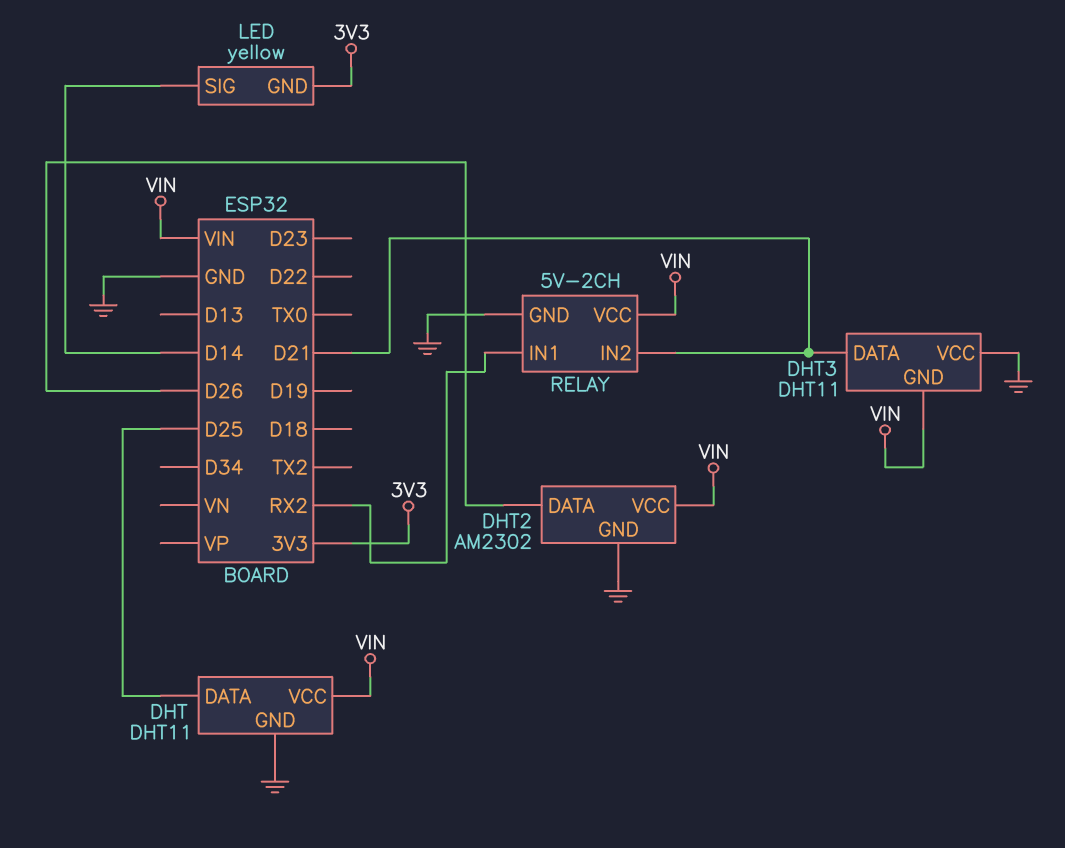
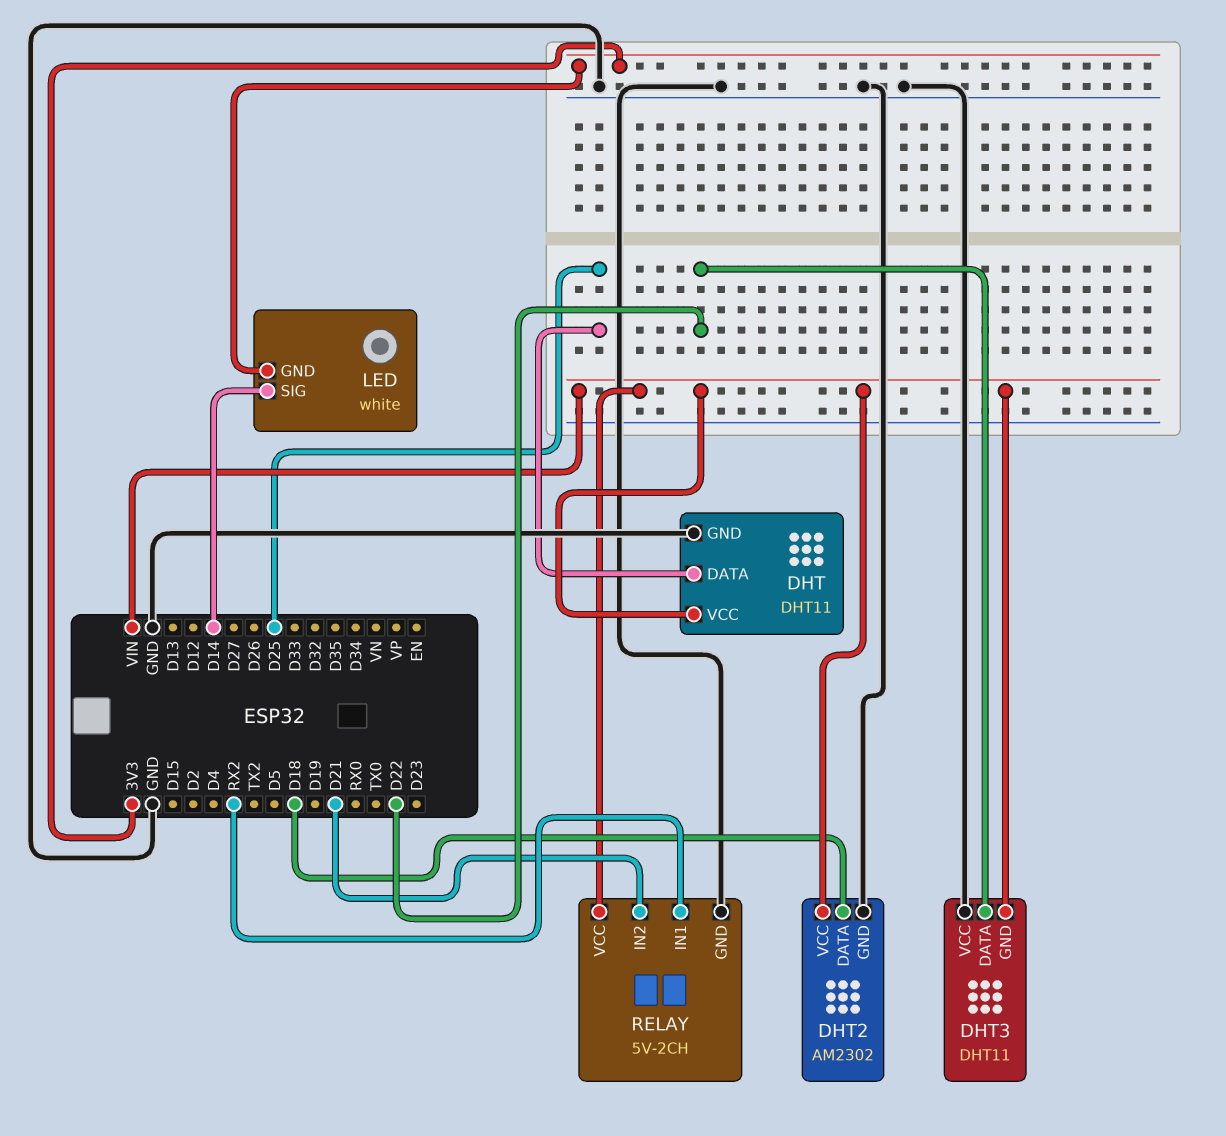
DHT2 pin DATA: D26 -> D18
DHT3 pin DATA: D21 -> D22
LED: yellow -> white

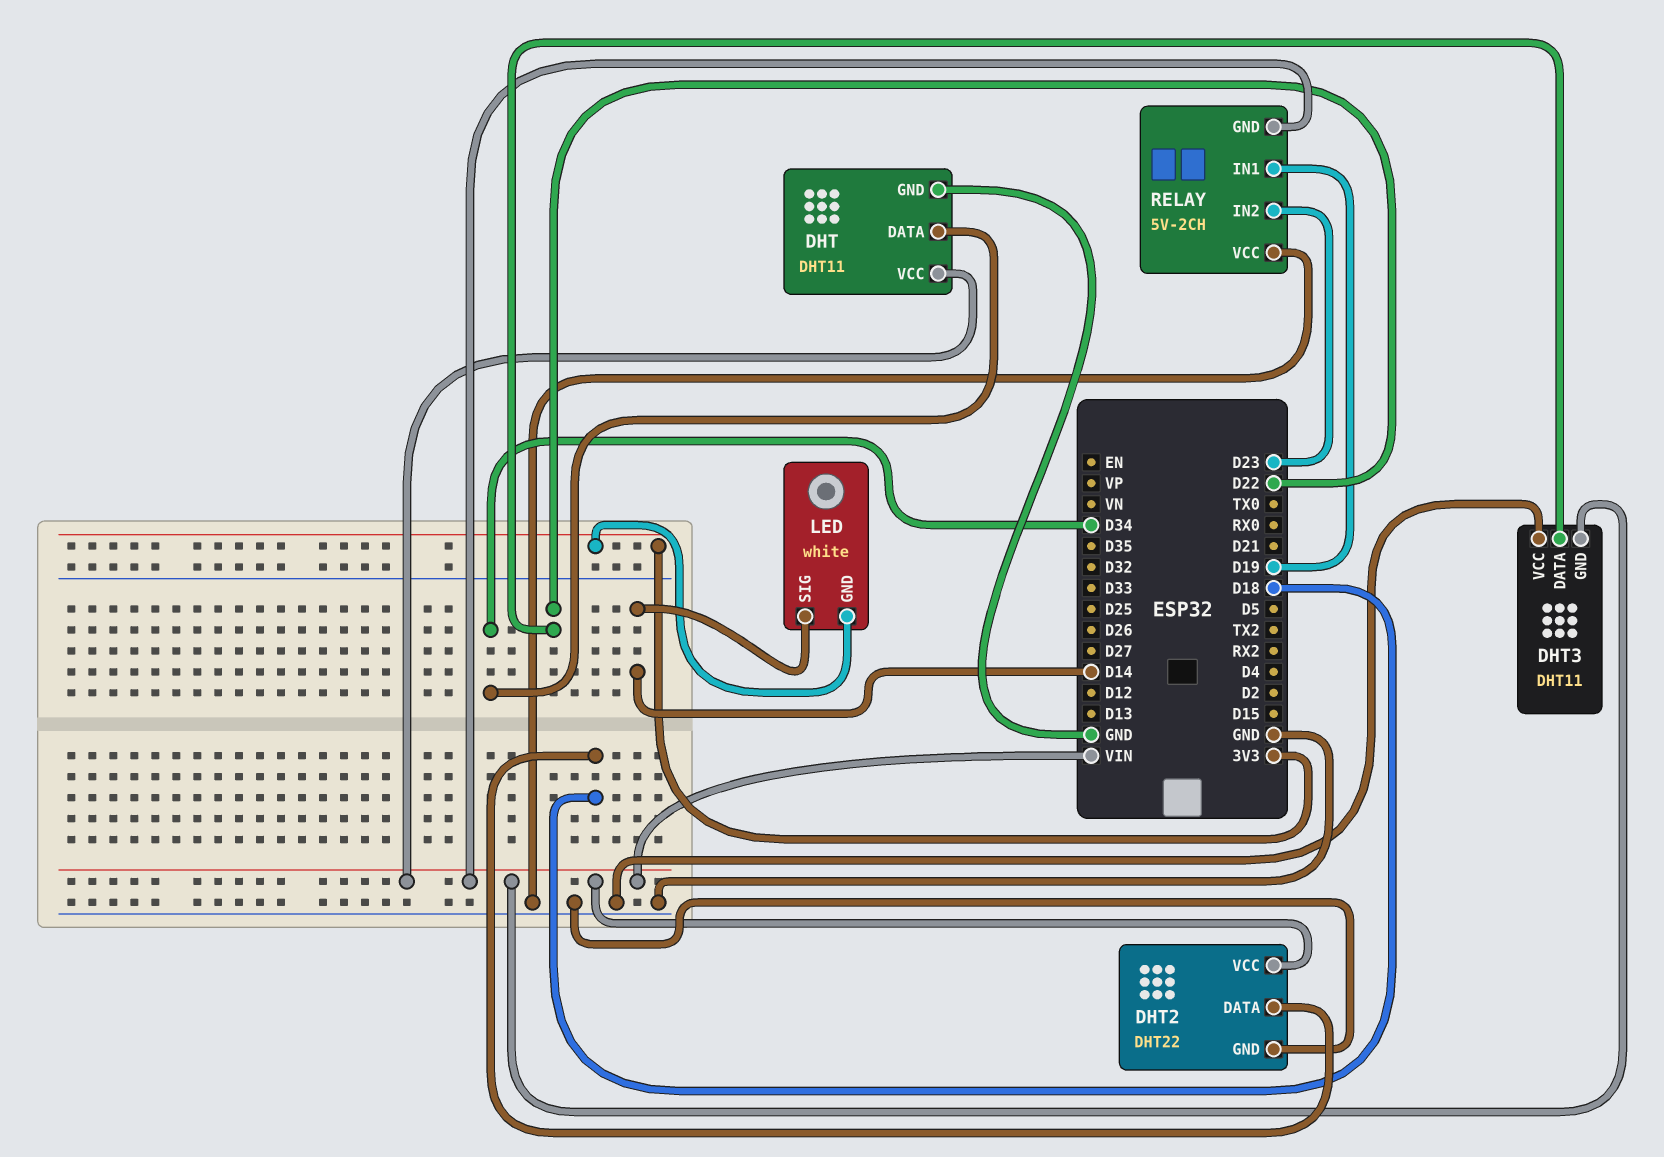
DHT pin DATA: D25 -> D34
DHT2: AM2302 -> DHT22
RELAY pin GND: GND -> VIN
RELAY pin IN1: RX2 -> D19
RELAY pin IN2: D21 -> D23
RELAY pin VCC: VIN -> GND

